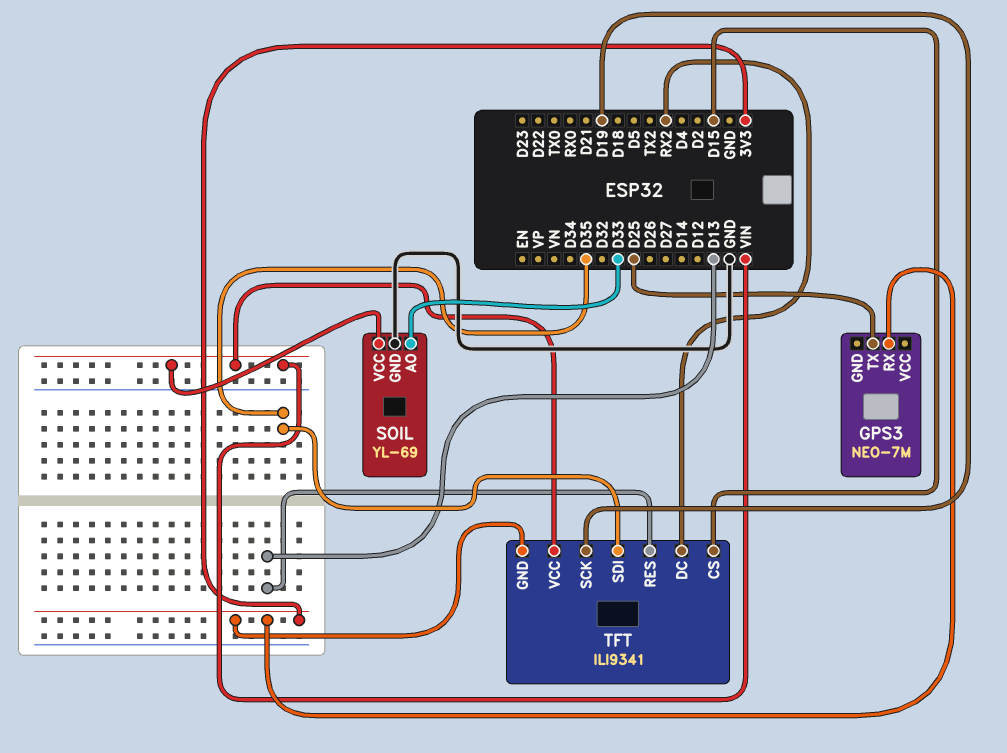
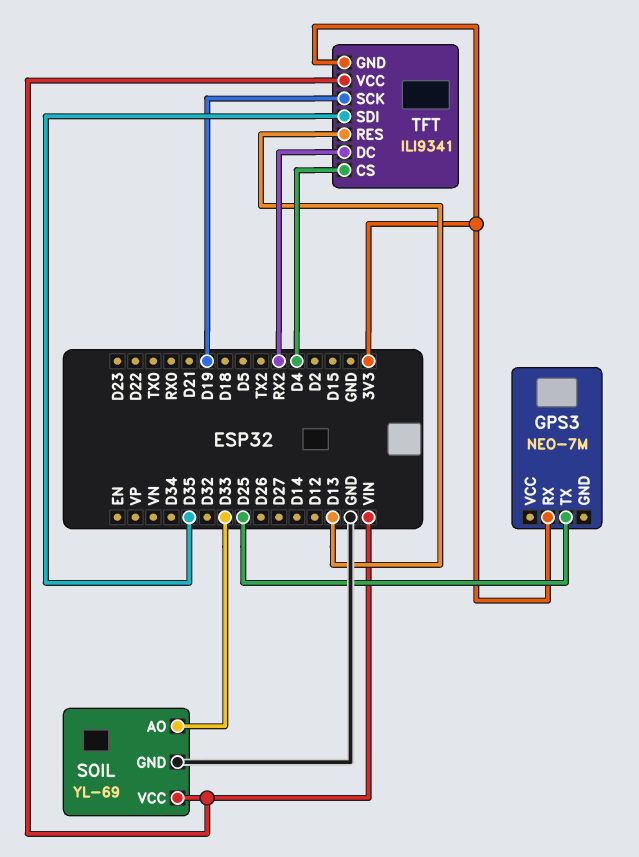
TFT pin CS: D15 -> D4

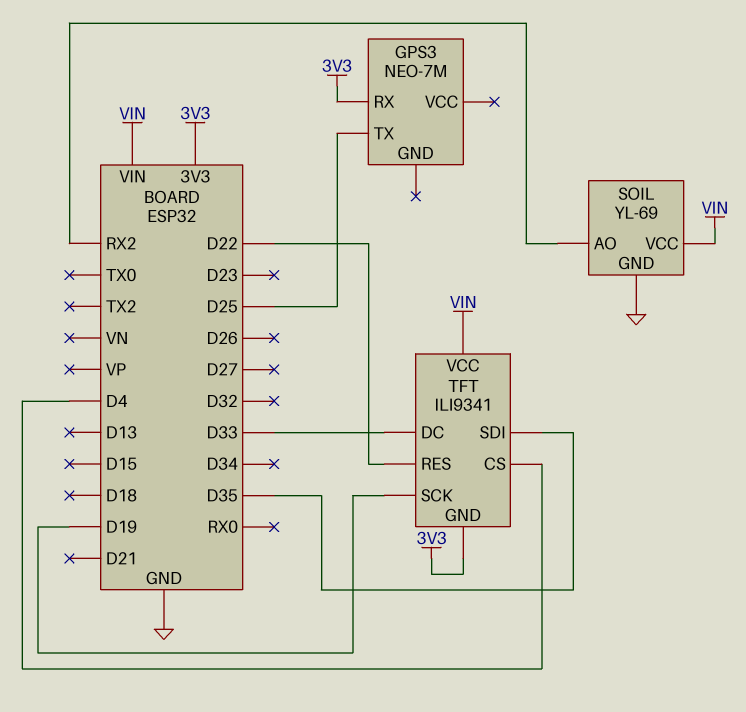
SOIL pin AO: D33 -> RX2
TFT pin DC: RX2 -> D33
TFT pin RES: D13 -> D22

